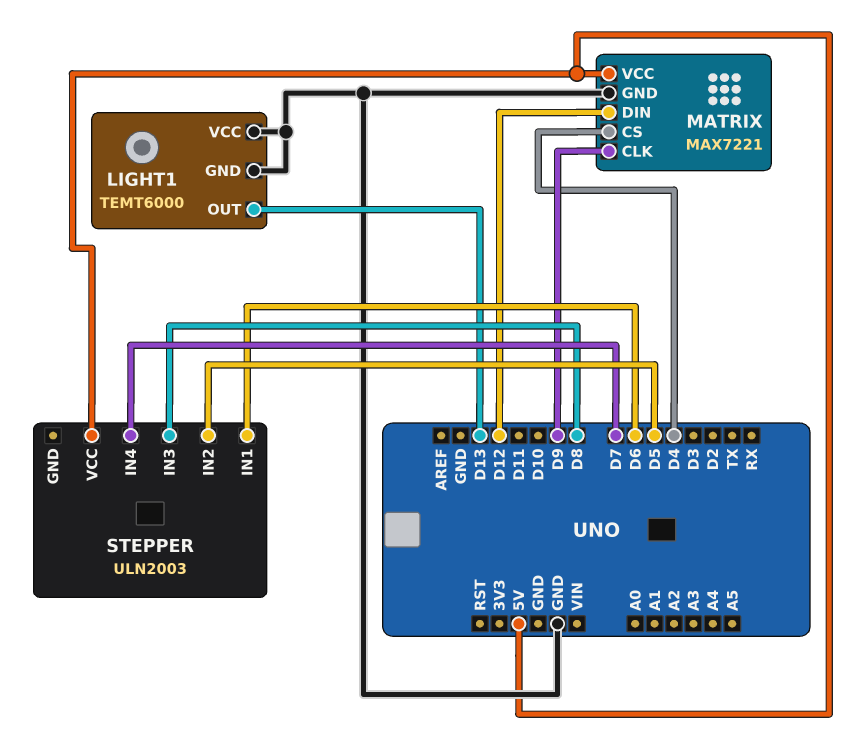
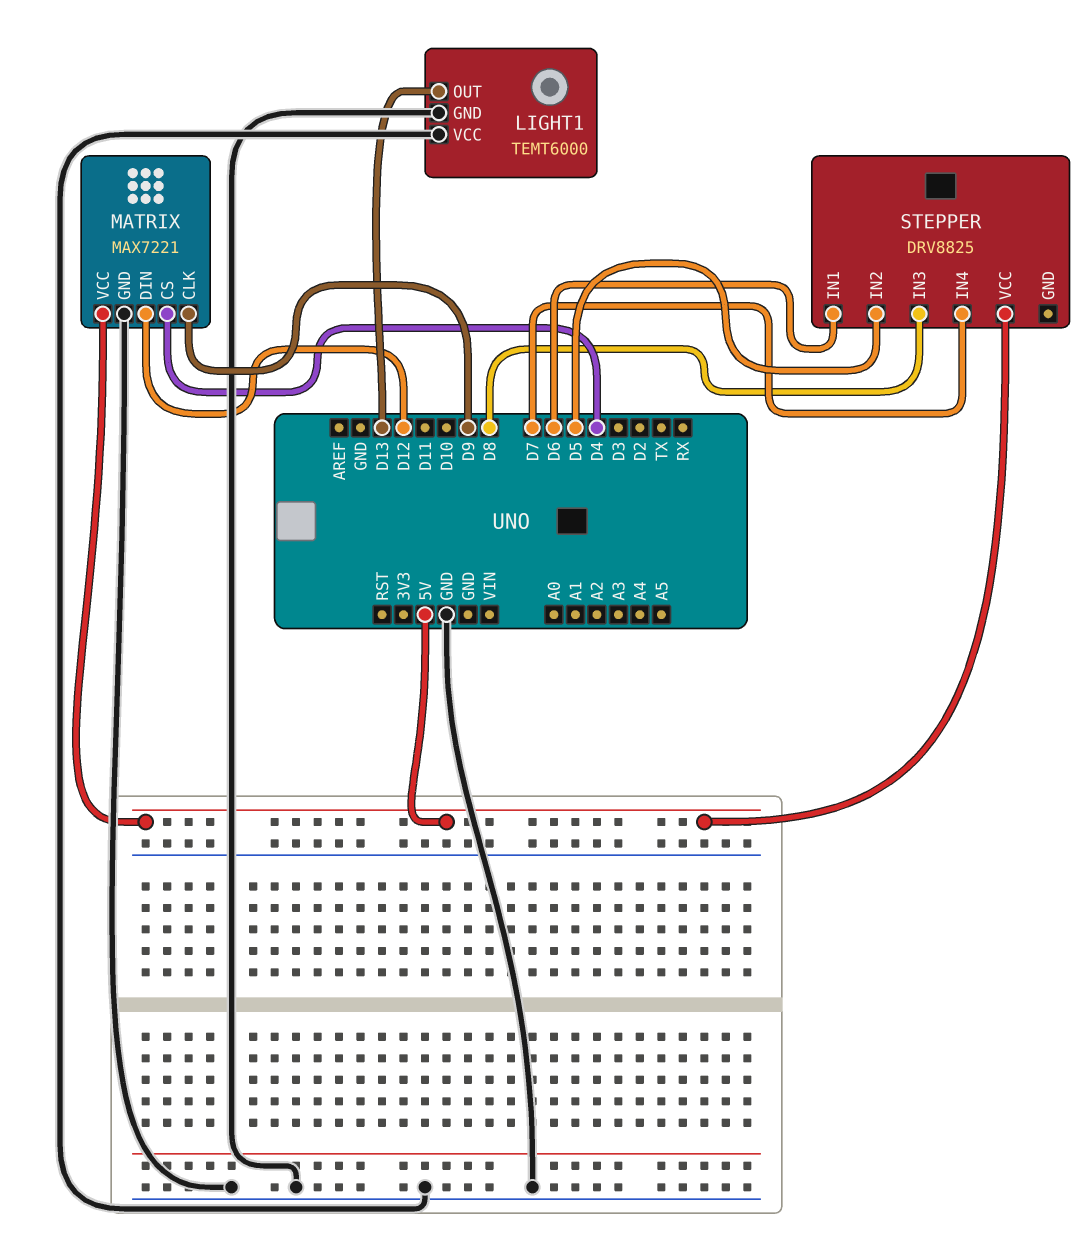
STEPPER: ULN2003 -> DRV8825

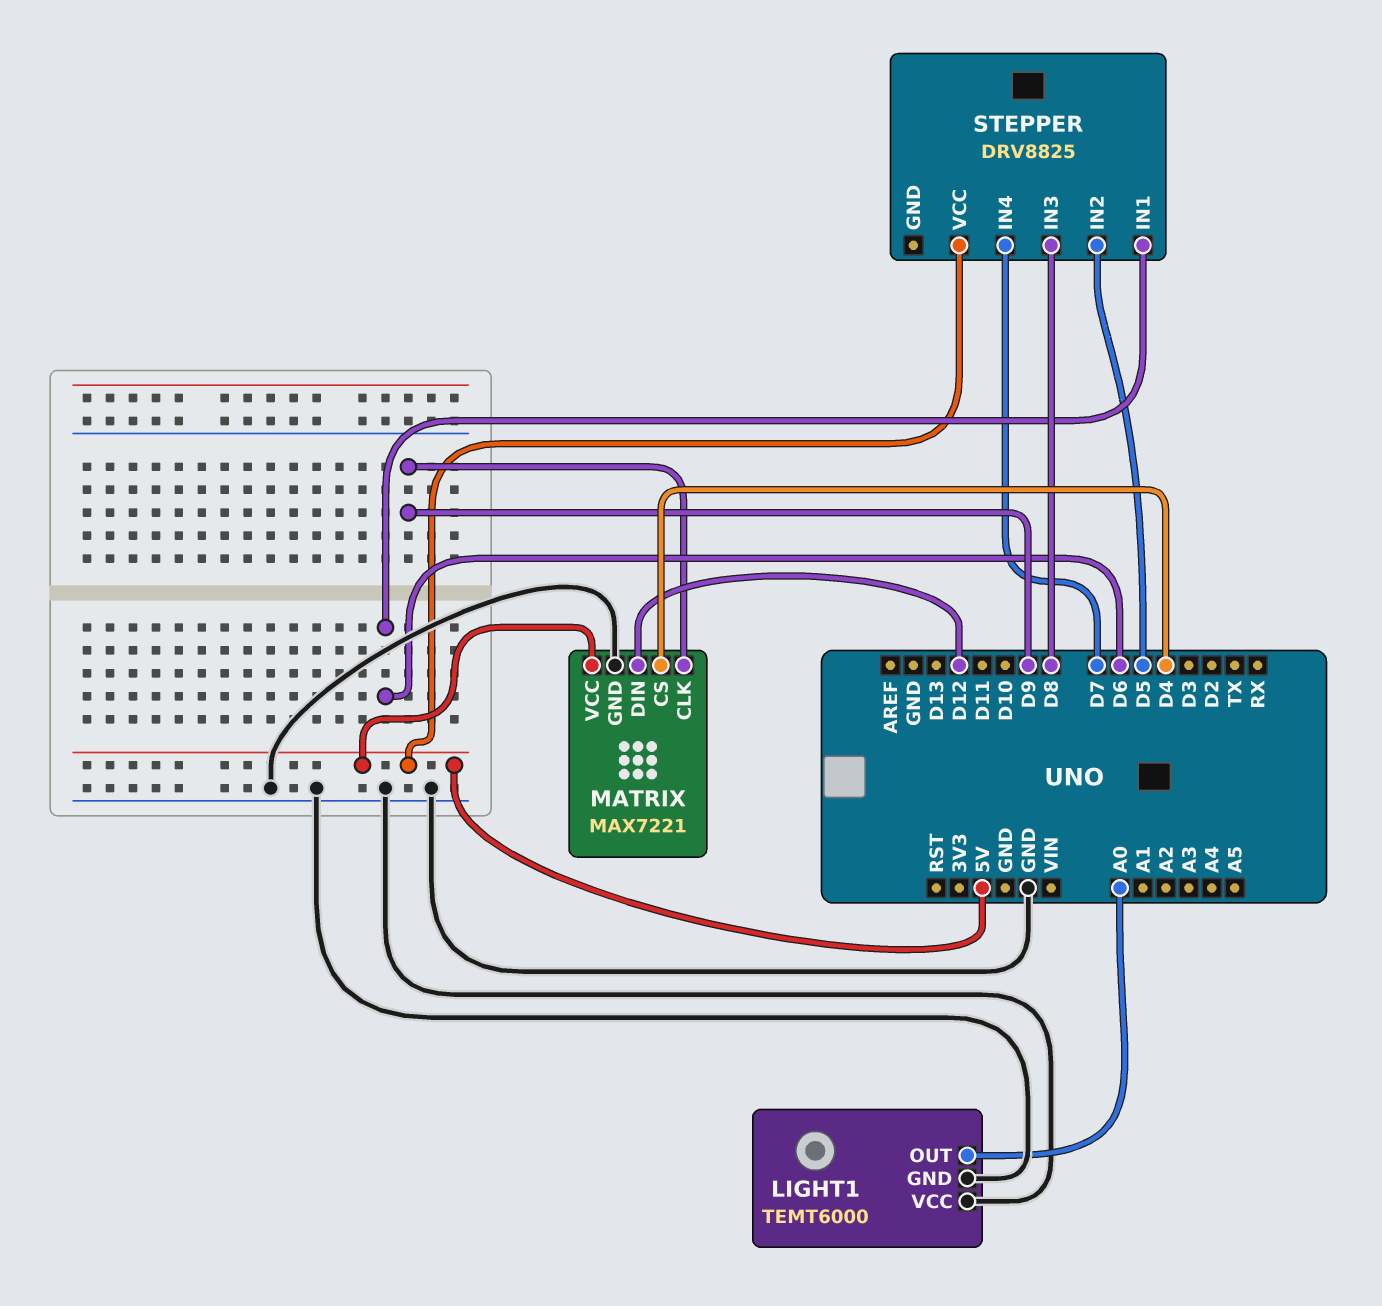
LIGHT1 pin OUT: D13 -> A0

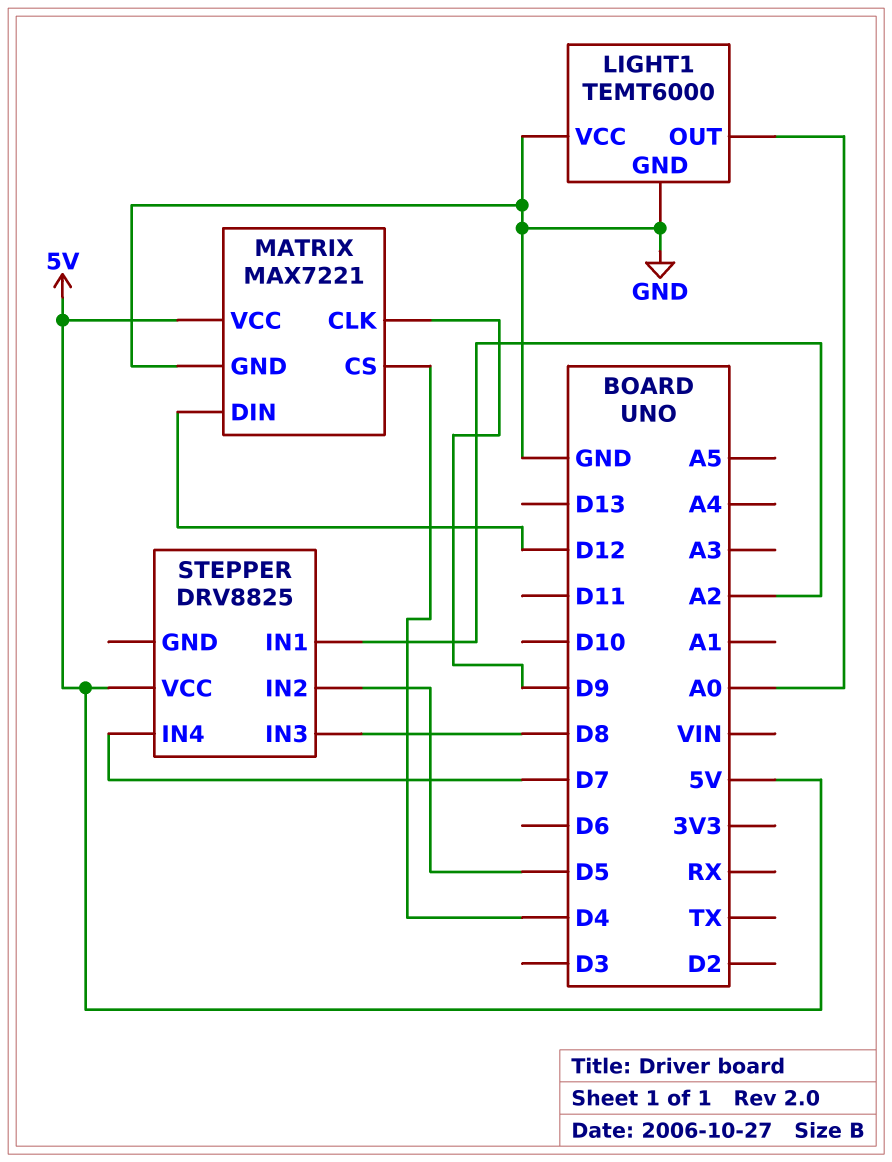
STEPPER pin IN1: D6 -> A2

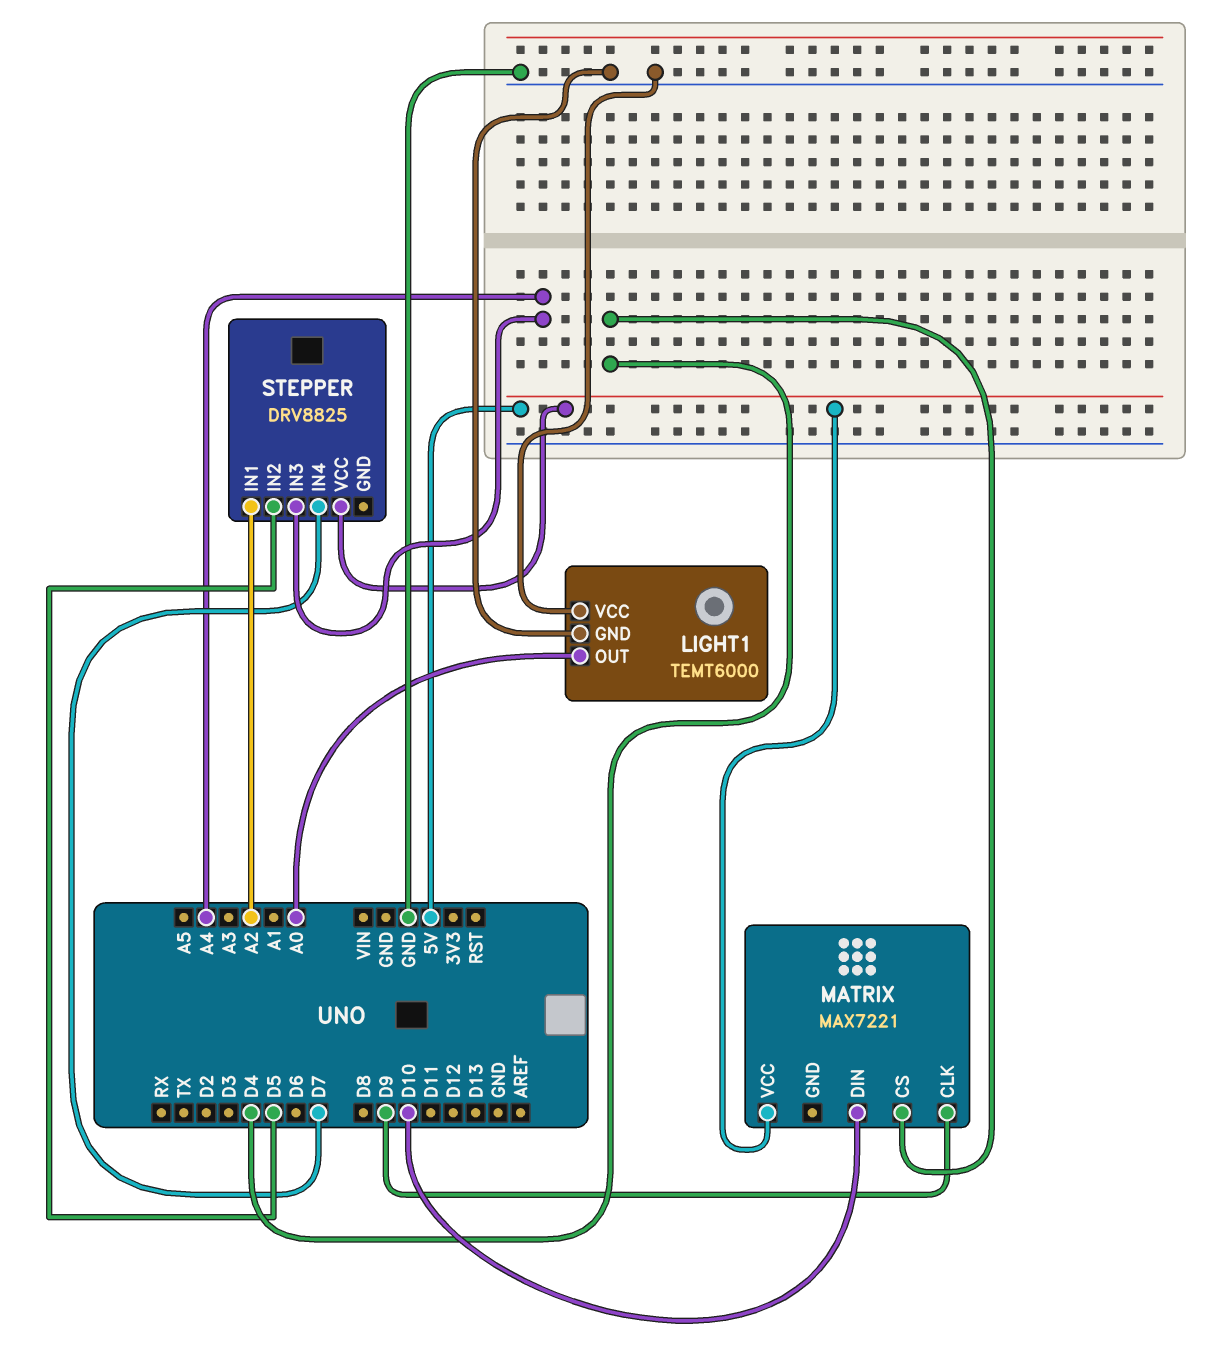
MATRIX pin DIN: D12 -> D10
MATRIX pin GND: GND -> none
STEPPER pin IN3: D8 -> A4

